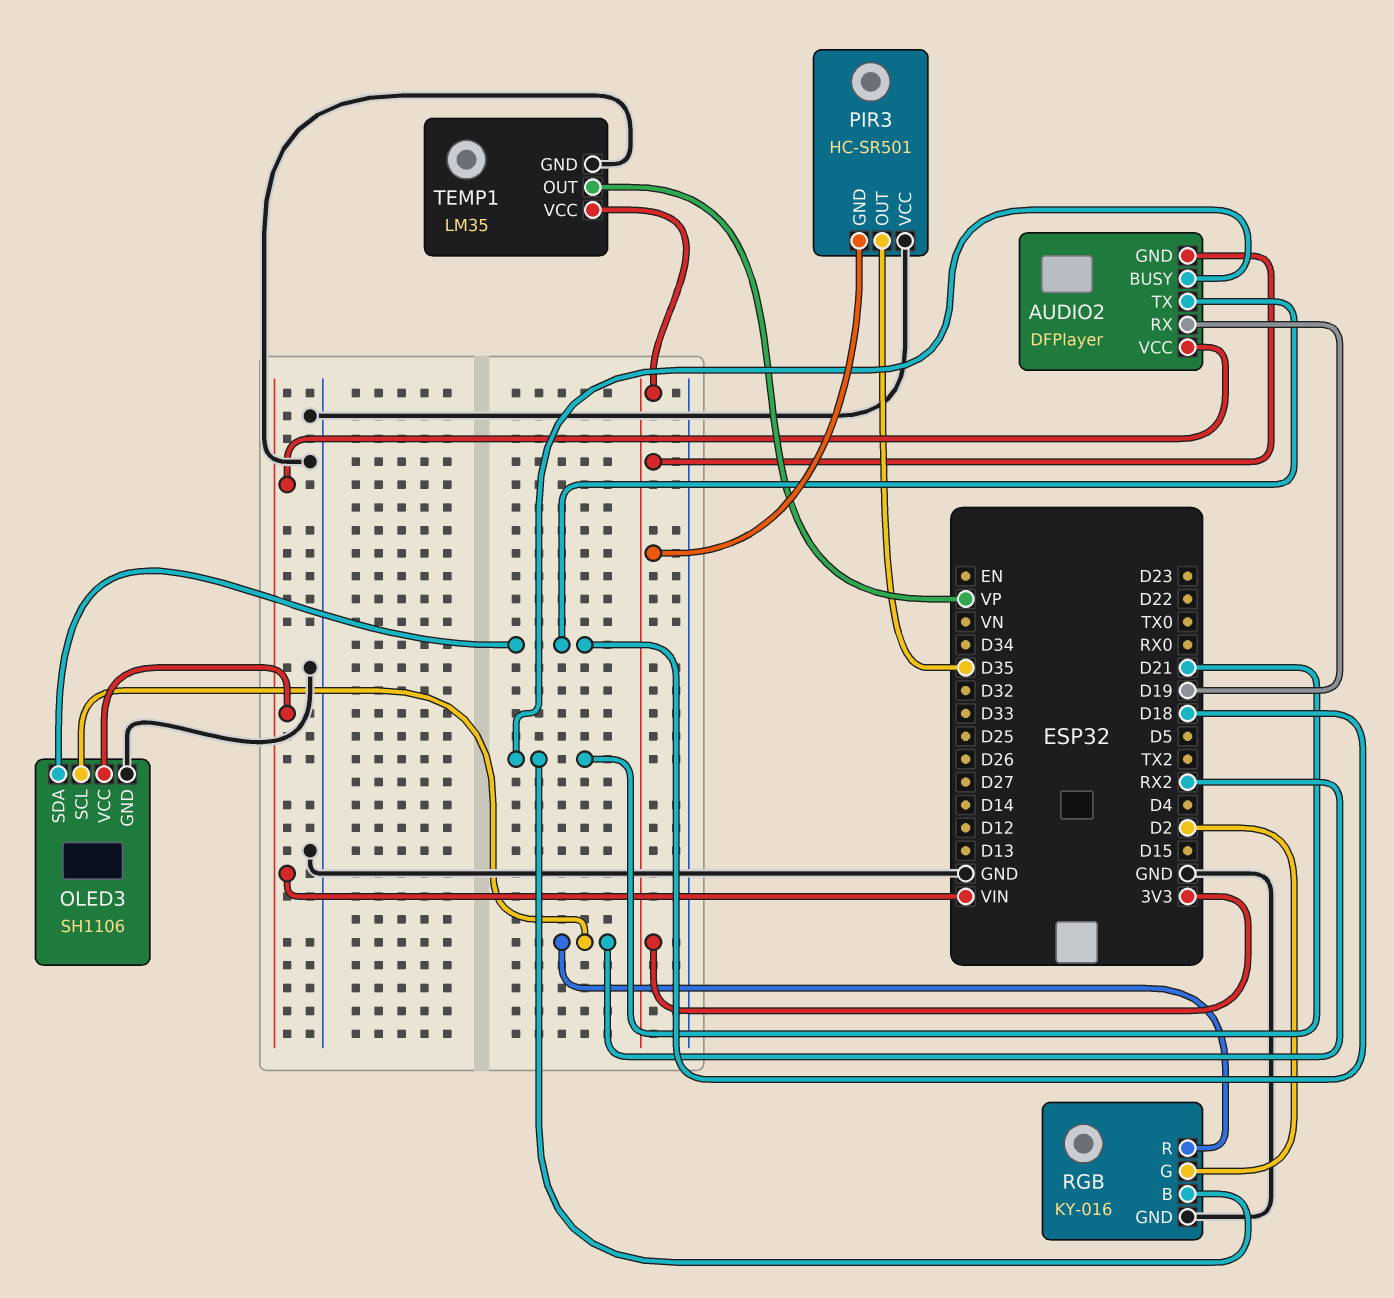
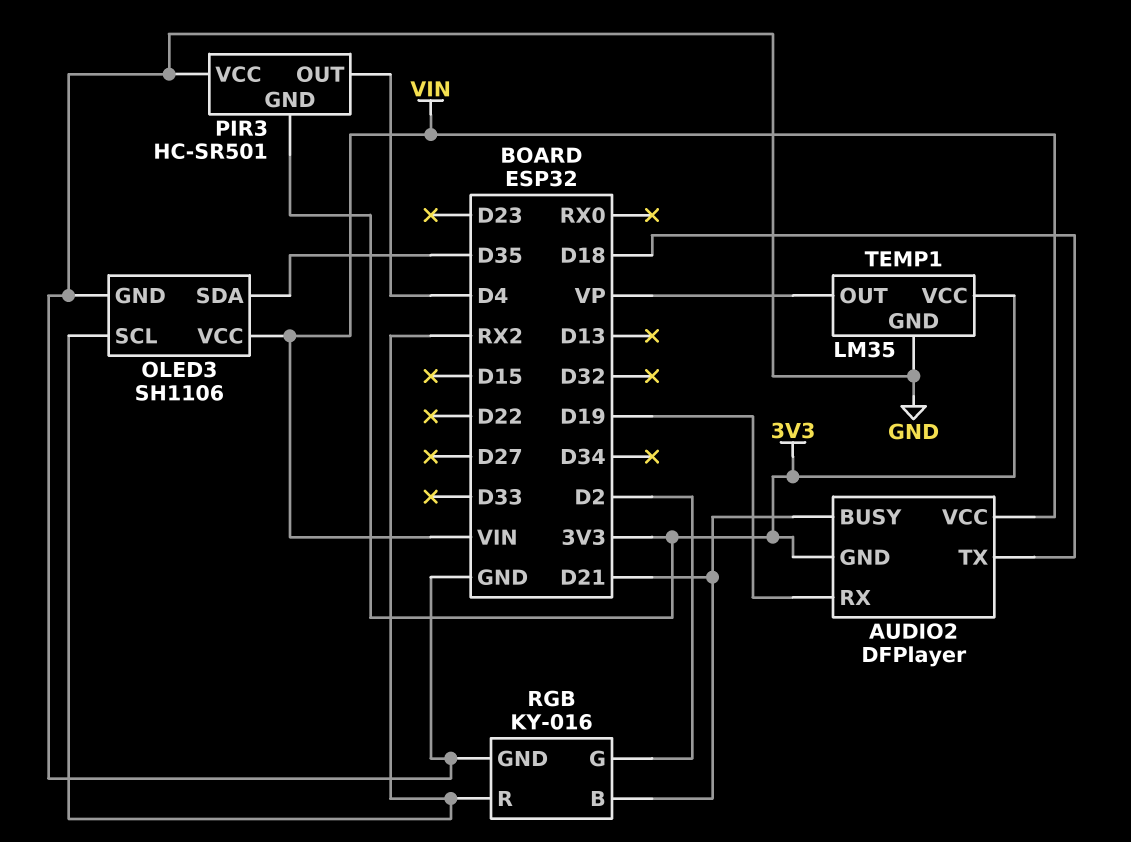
OLED3 pin SDA: D18 -> D35
PIR3 pin OUT: D35 -> D4

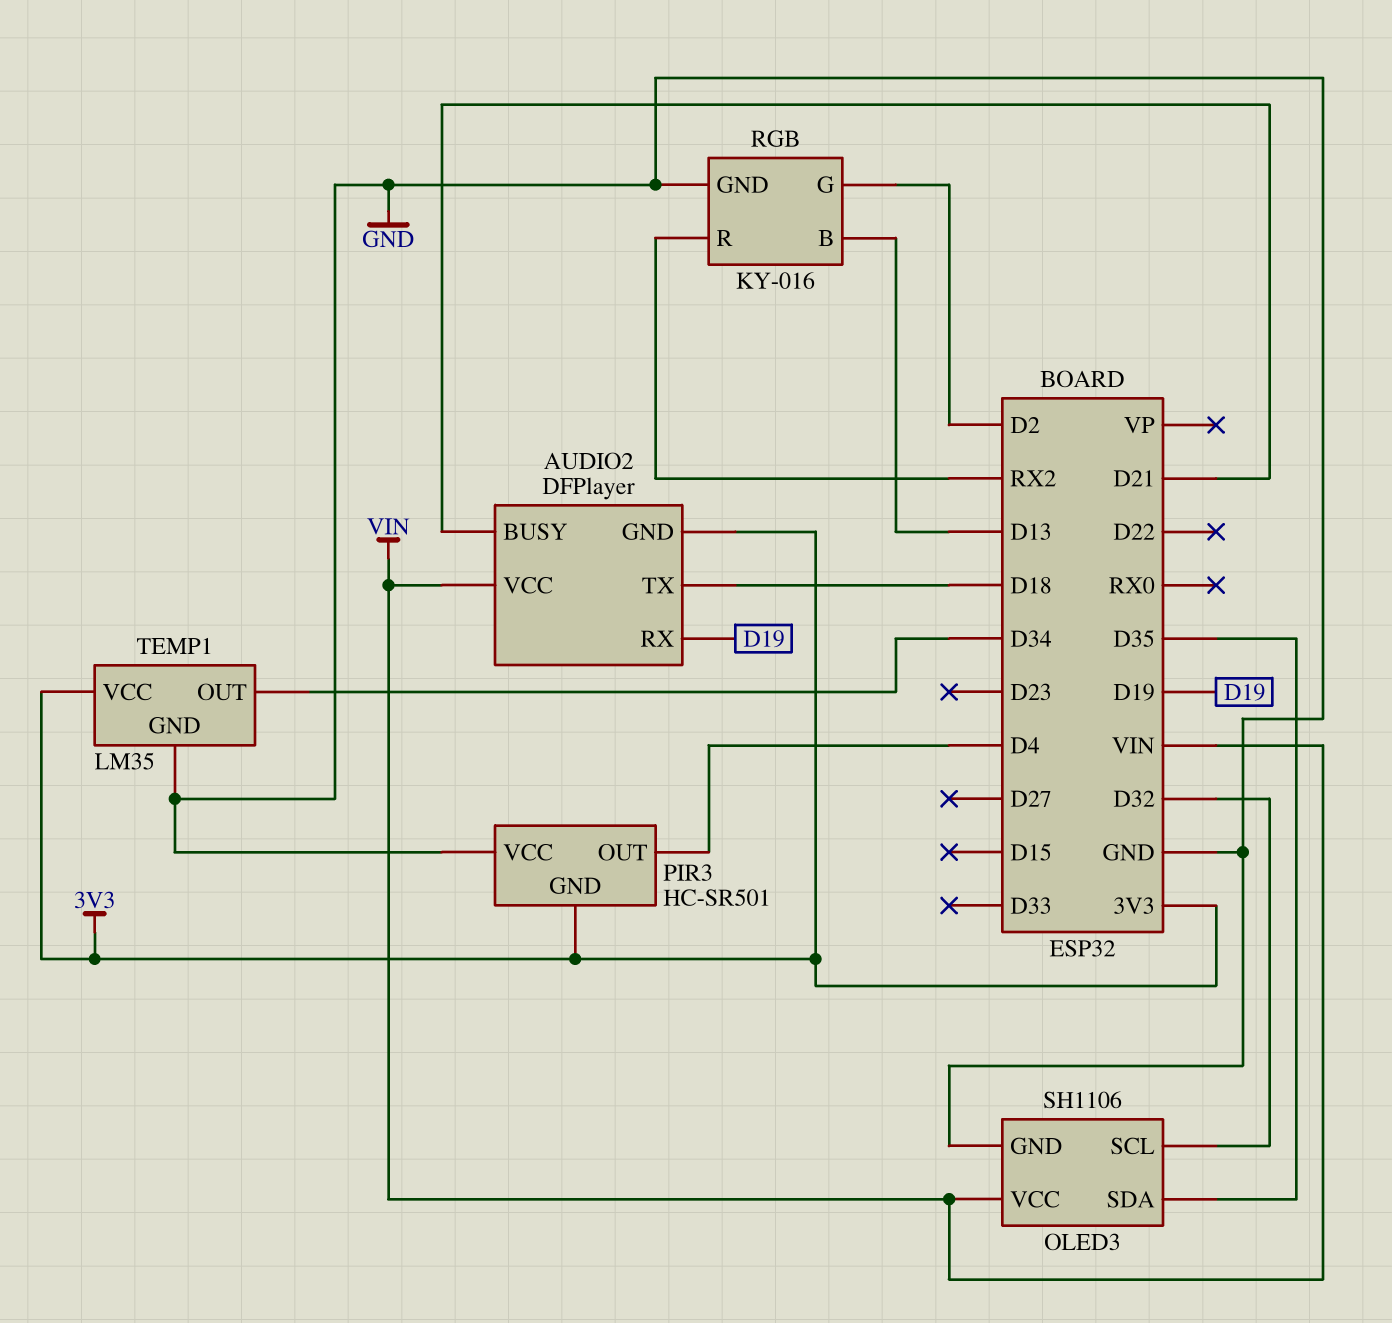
OLED3 pin SCL: RX2 -> D32
RGB pin B: D21 -> D13
TEMP1 pin OUT: VP -> D34

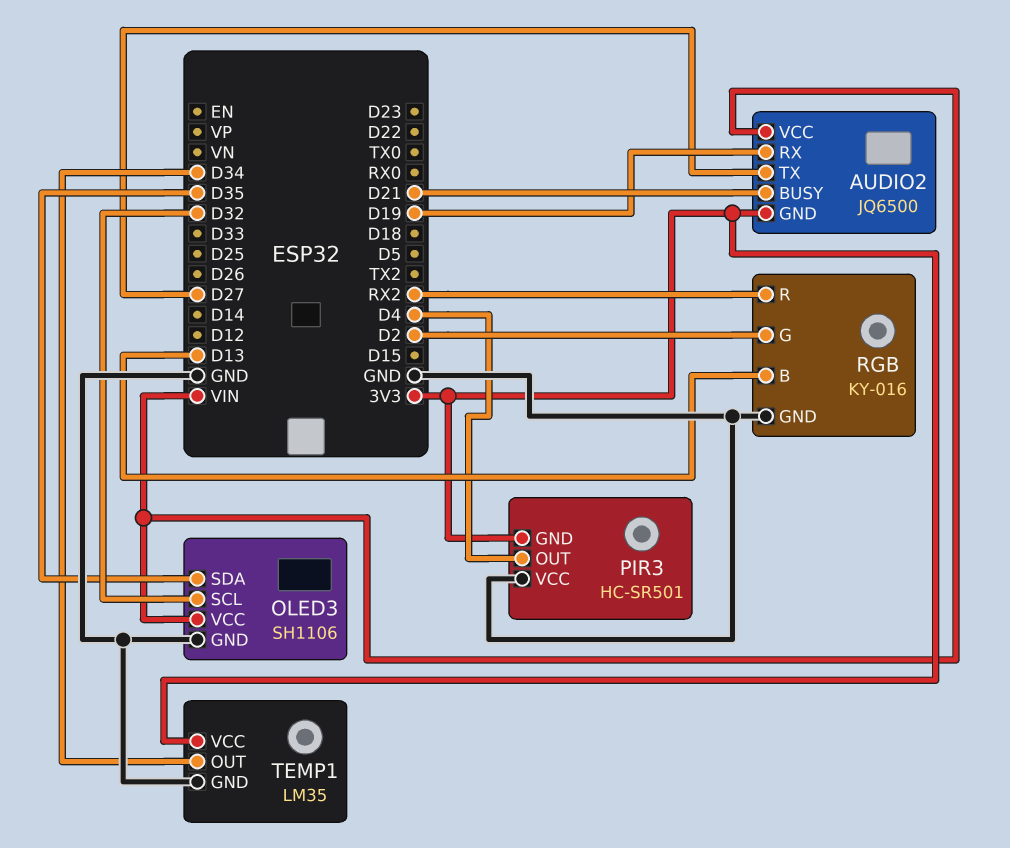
AUDIO2: DFPlayer -> JQ6500
AUDIO2 pin TX: D18 -> D27

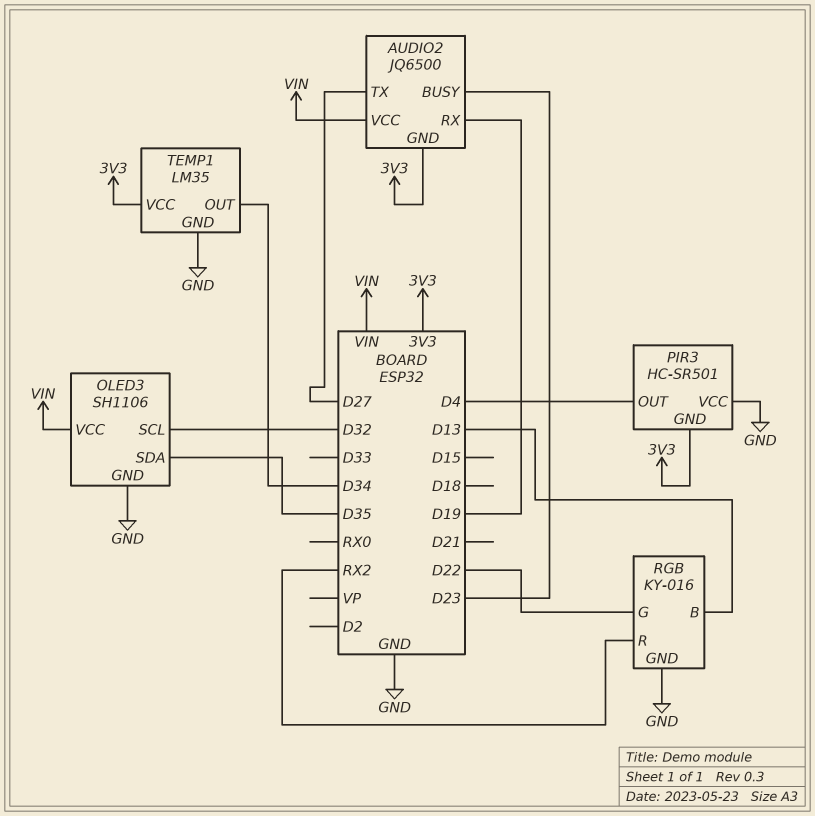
AUDIO2 pin BUSY: D21 -> D23
RGB pin G: D2 -> D22

